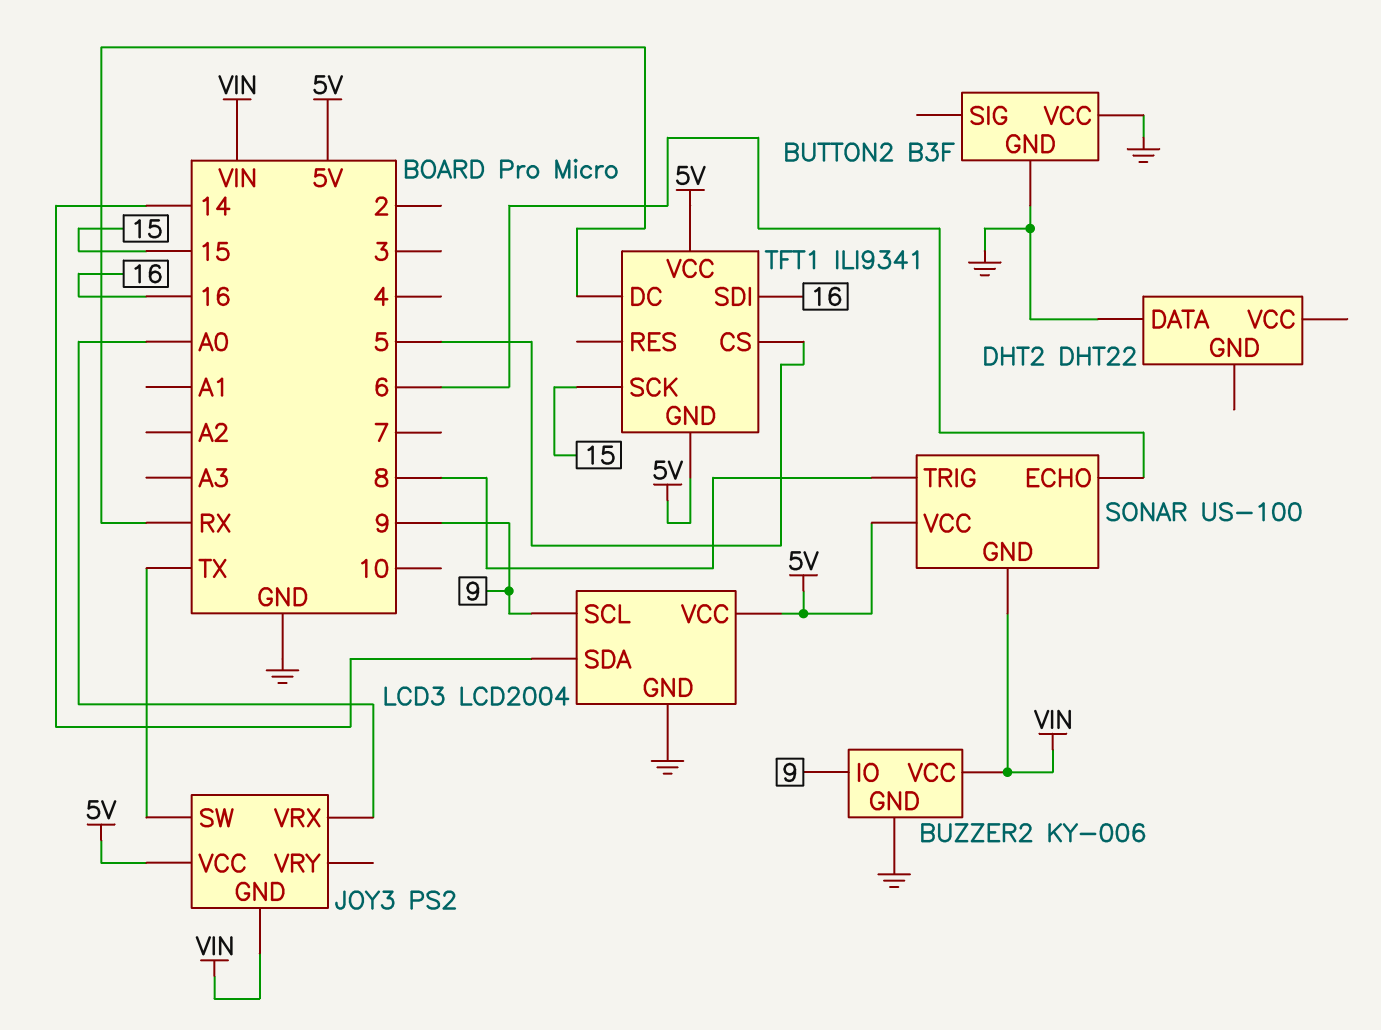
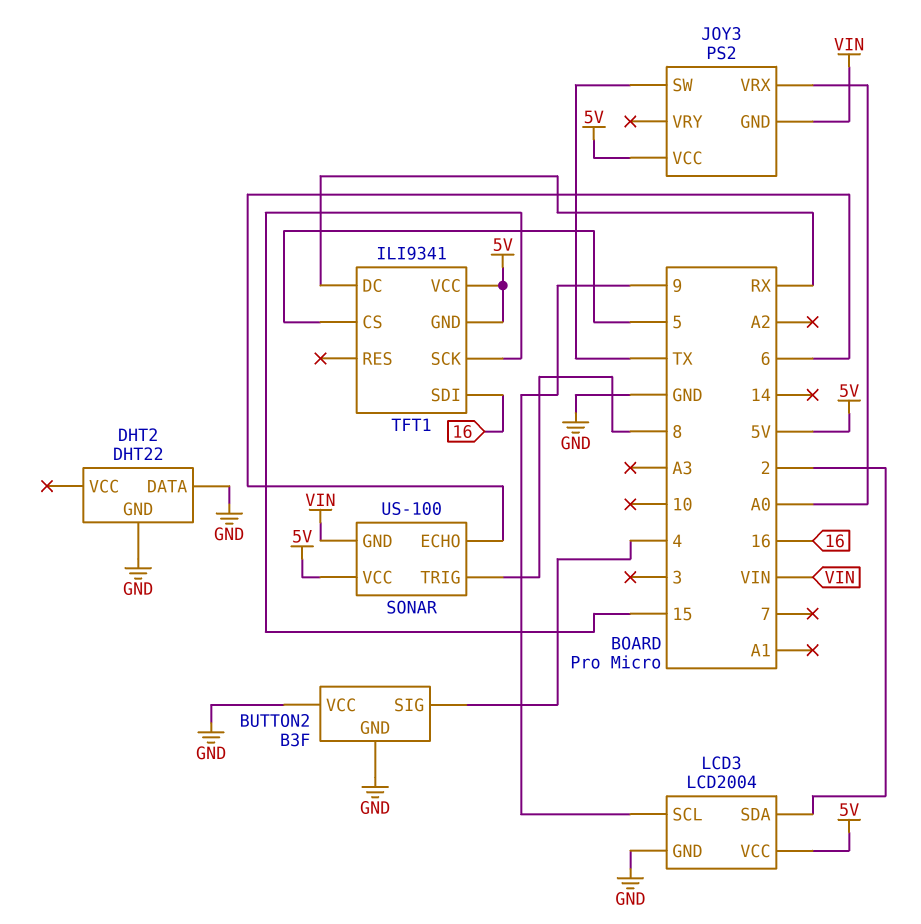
BUTTON2 pin SIG: none -> 4
BUZZER2: KY-006 -> none
BUZZER2 pin GND: GND -> none
BUZZER2 pin IO: 9 -> none
BUZZER2 pin VCC: VIN -> none
DHT2 pin GND: none -> GND
LCD3 pin SDA: 14 -> 2

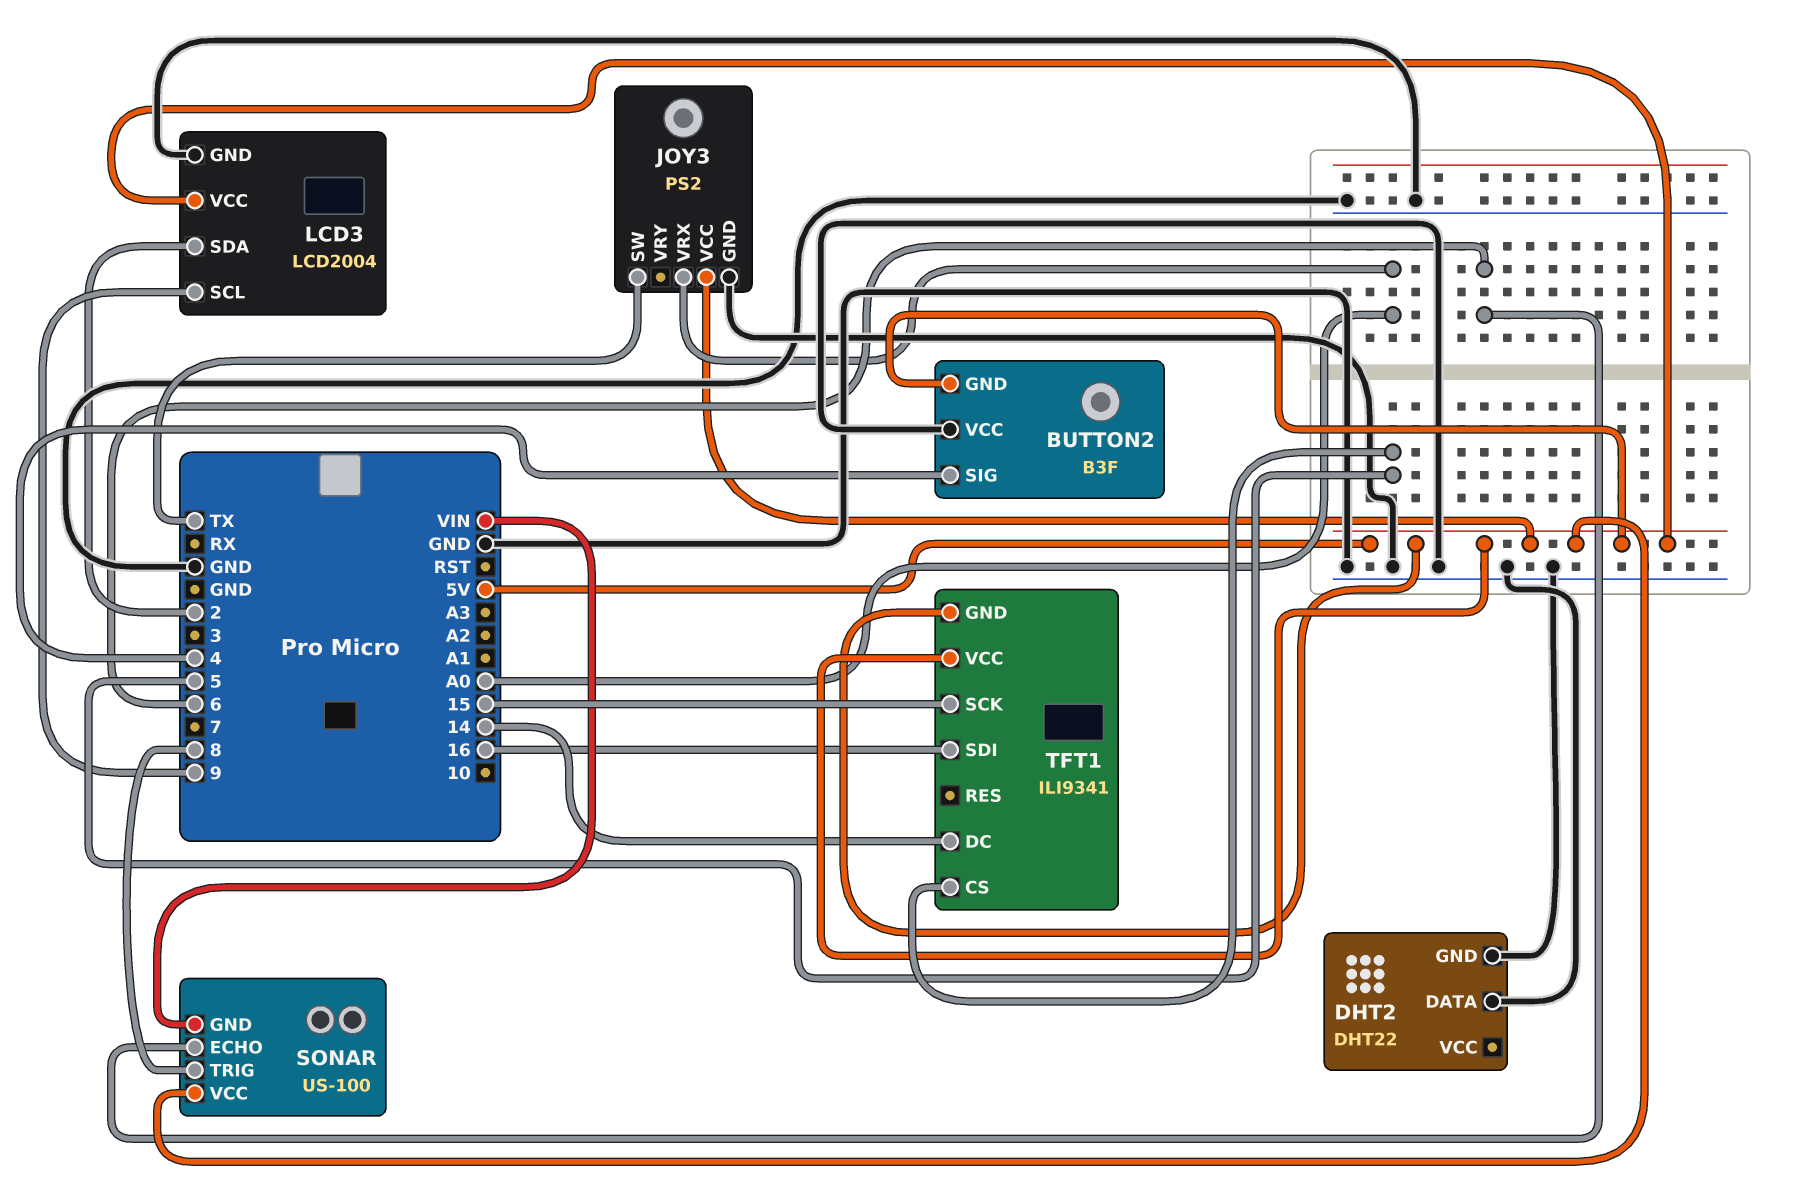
BUTTON2 pin GND: GND -> 5V
JOY3 pin GND: VIN -> GND
TFT1 pin DC: RX -> 14

